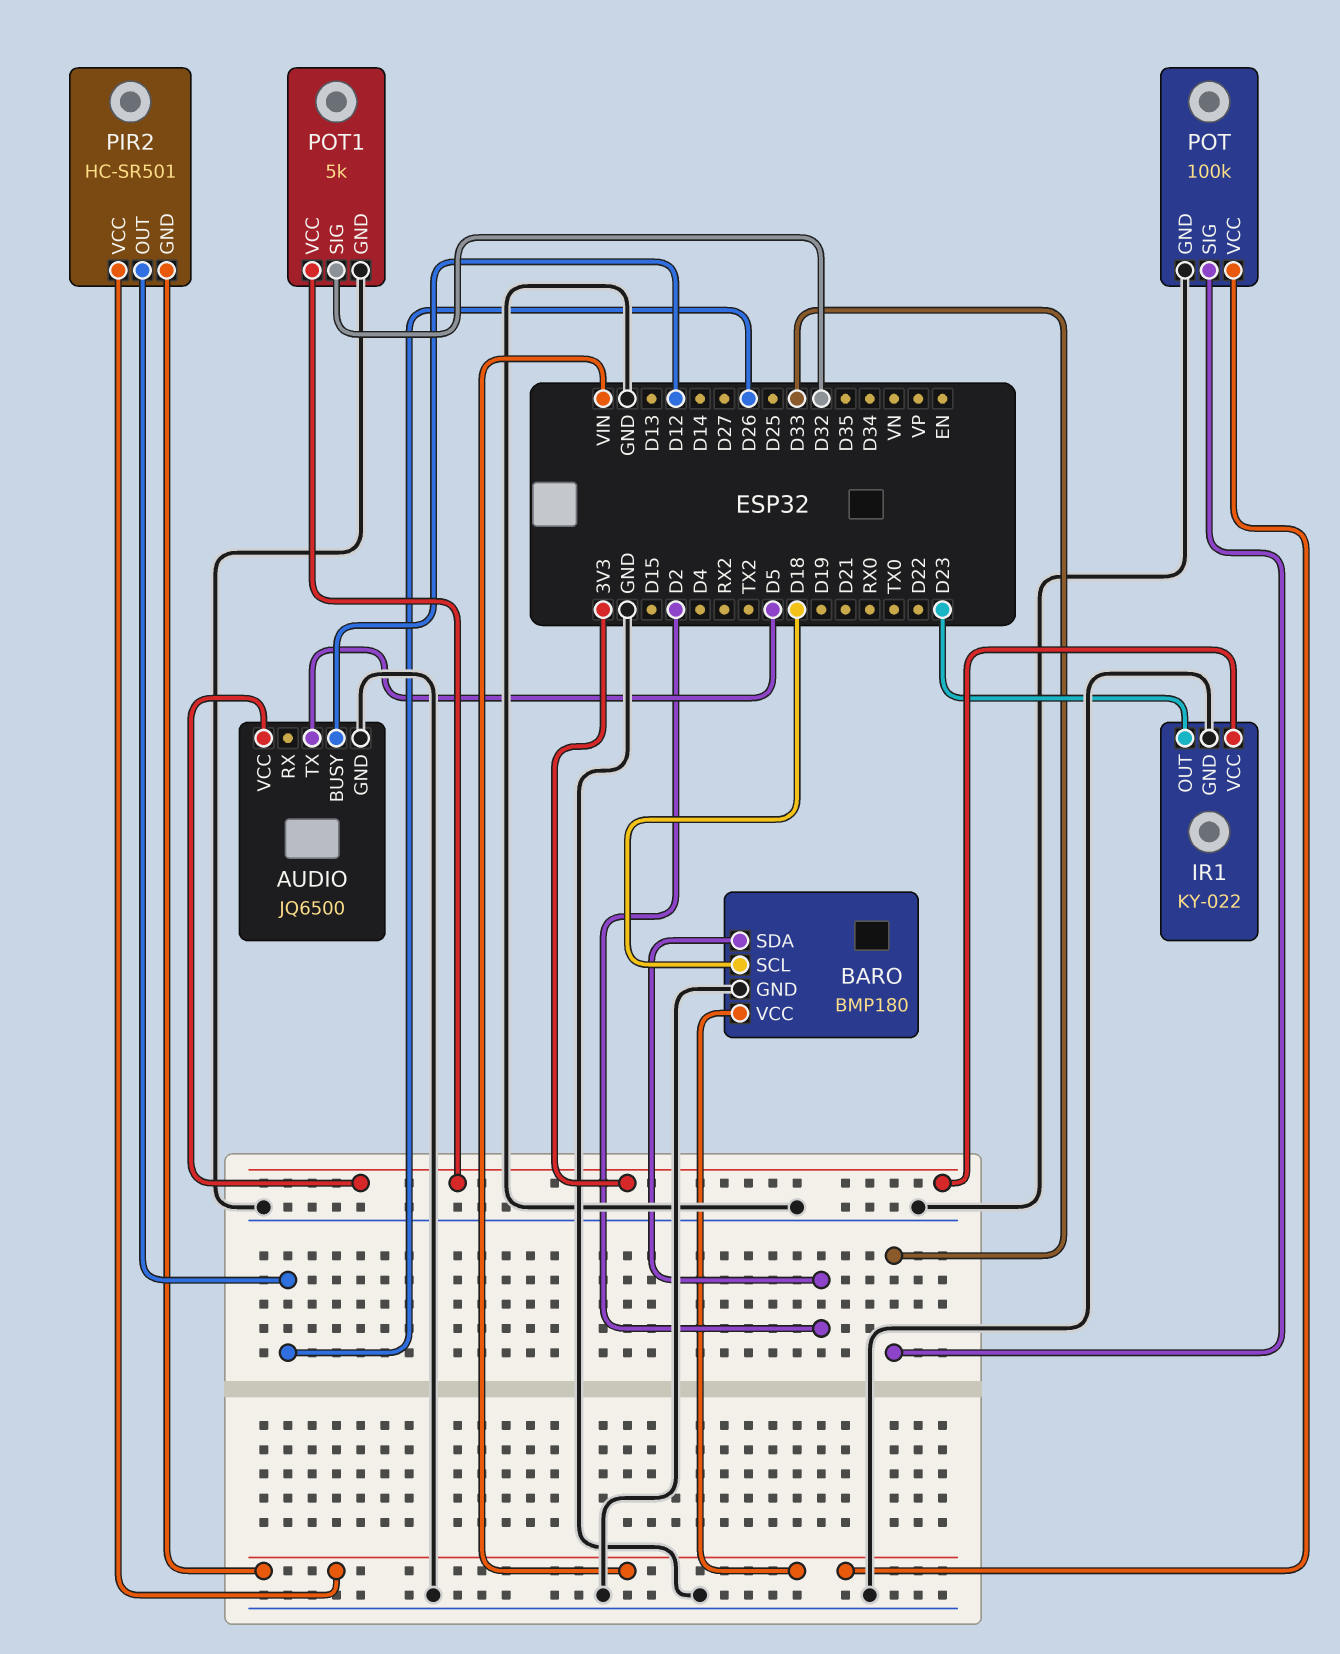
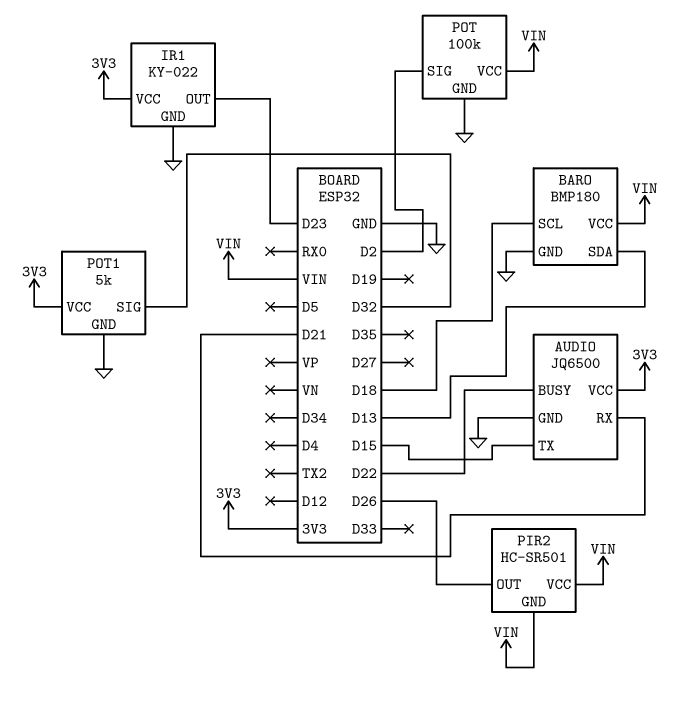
AUDIO pin BUSY: D12 -> D22
AUDIO pin RX: none -> D21
AUDIO pin TX: D5 -> D15
BARO pin SDA: D2 -> D13
POT pin SIG: D33 -> D2

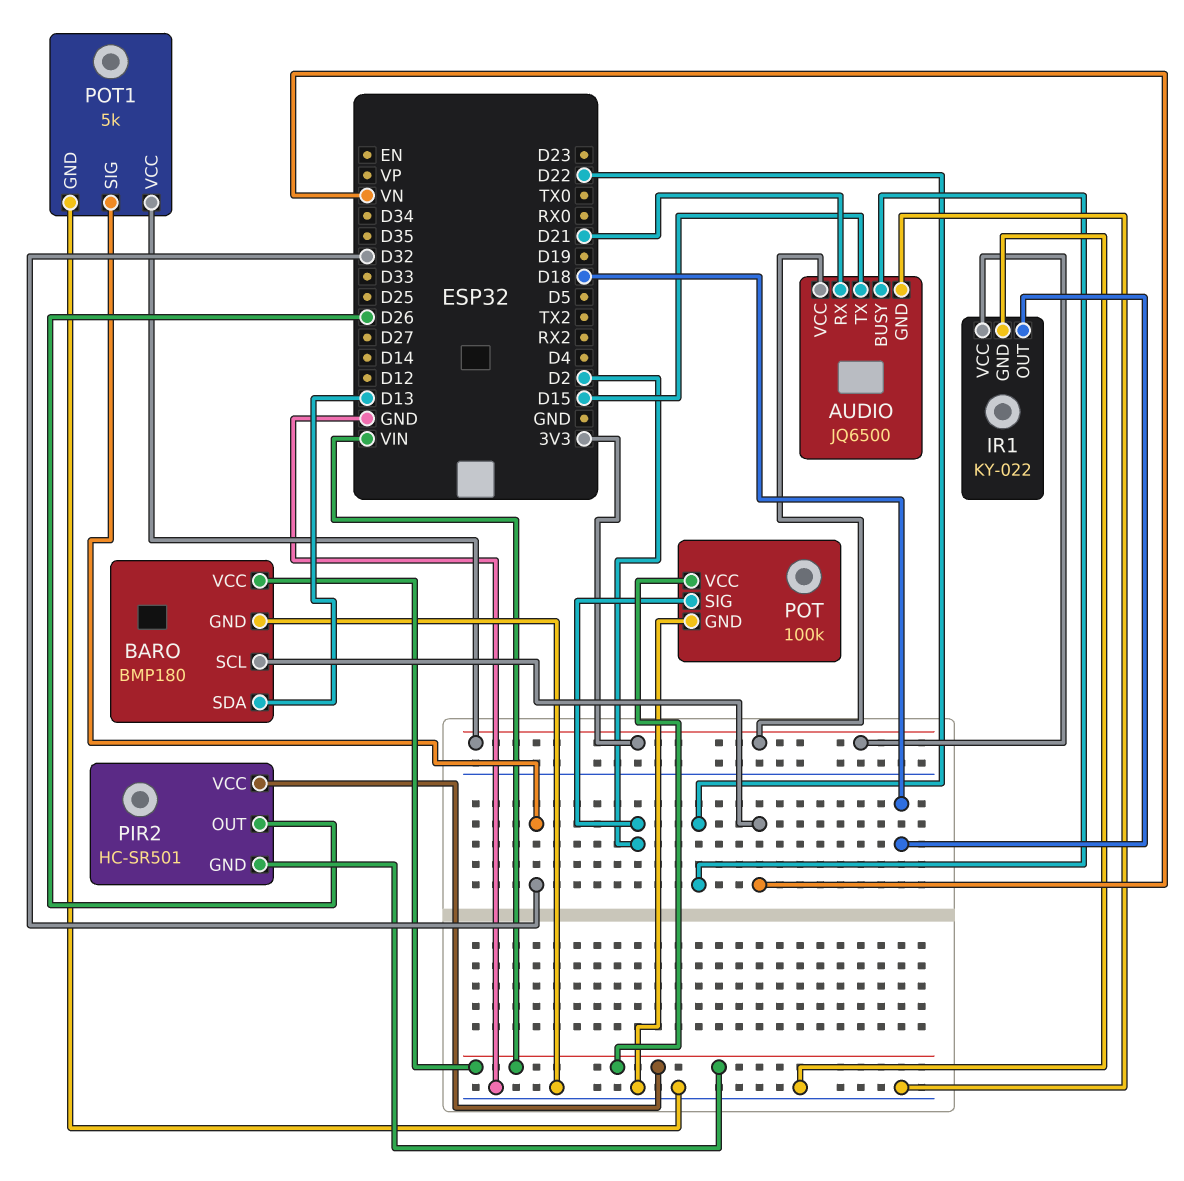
BARO pin SCL: D18 -> VN
IR1 pin OUT: D23 -> D18

